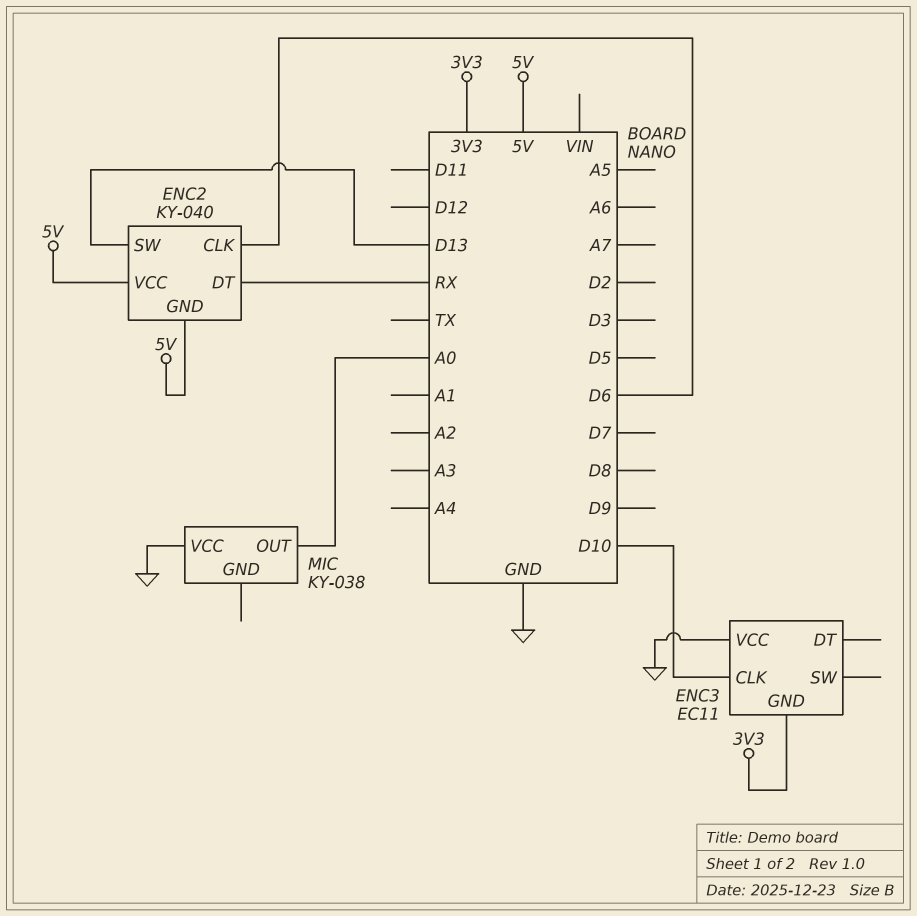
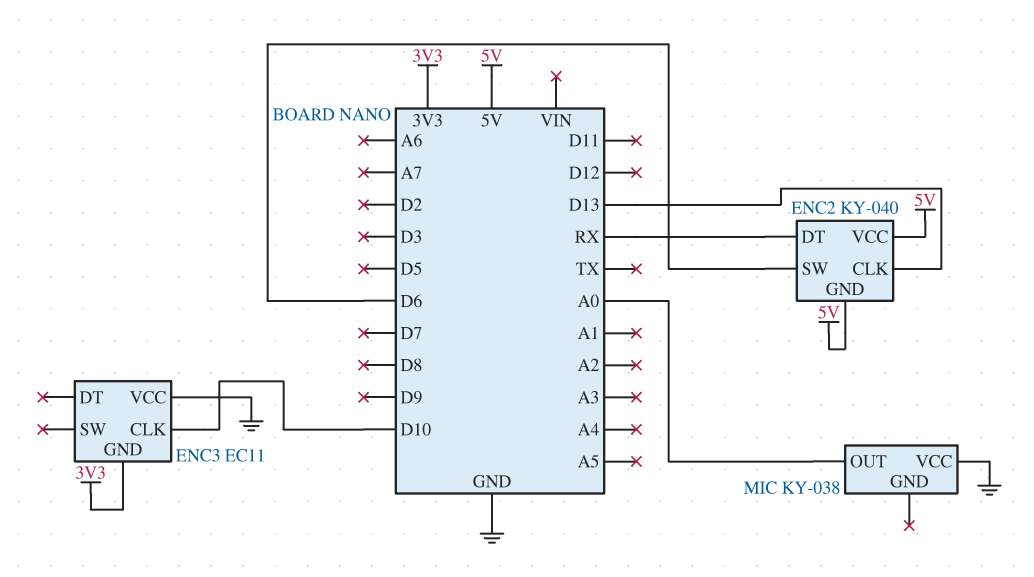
ENC2 pin CLK: D6 -> D13
ENC2 pin SW: D13 -> D6

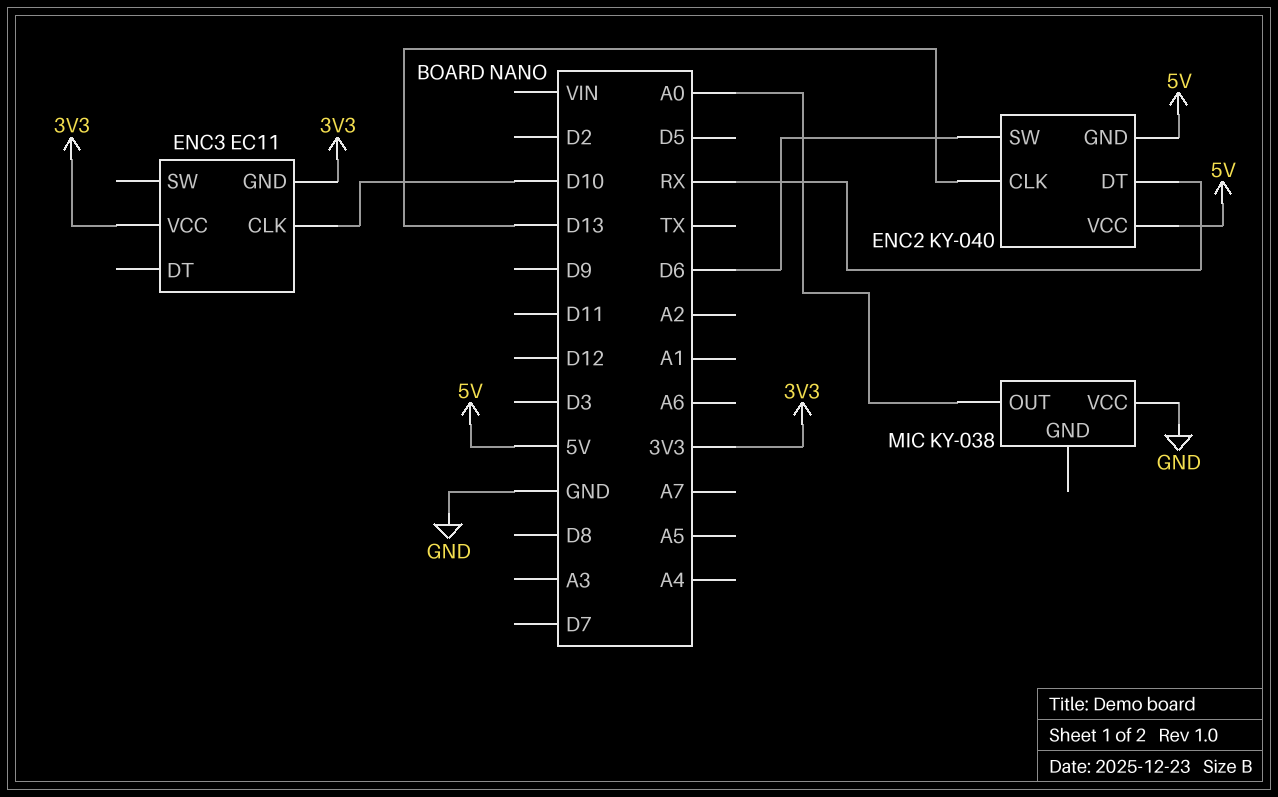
ENC3 pin VCC: GND -> 3V3

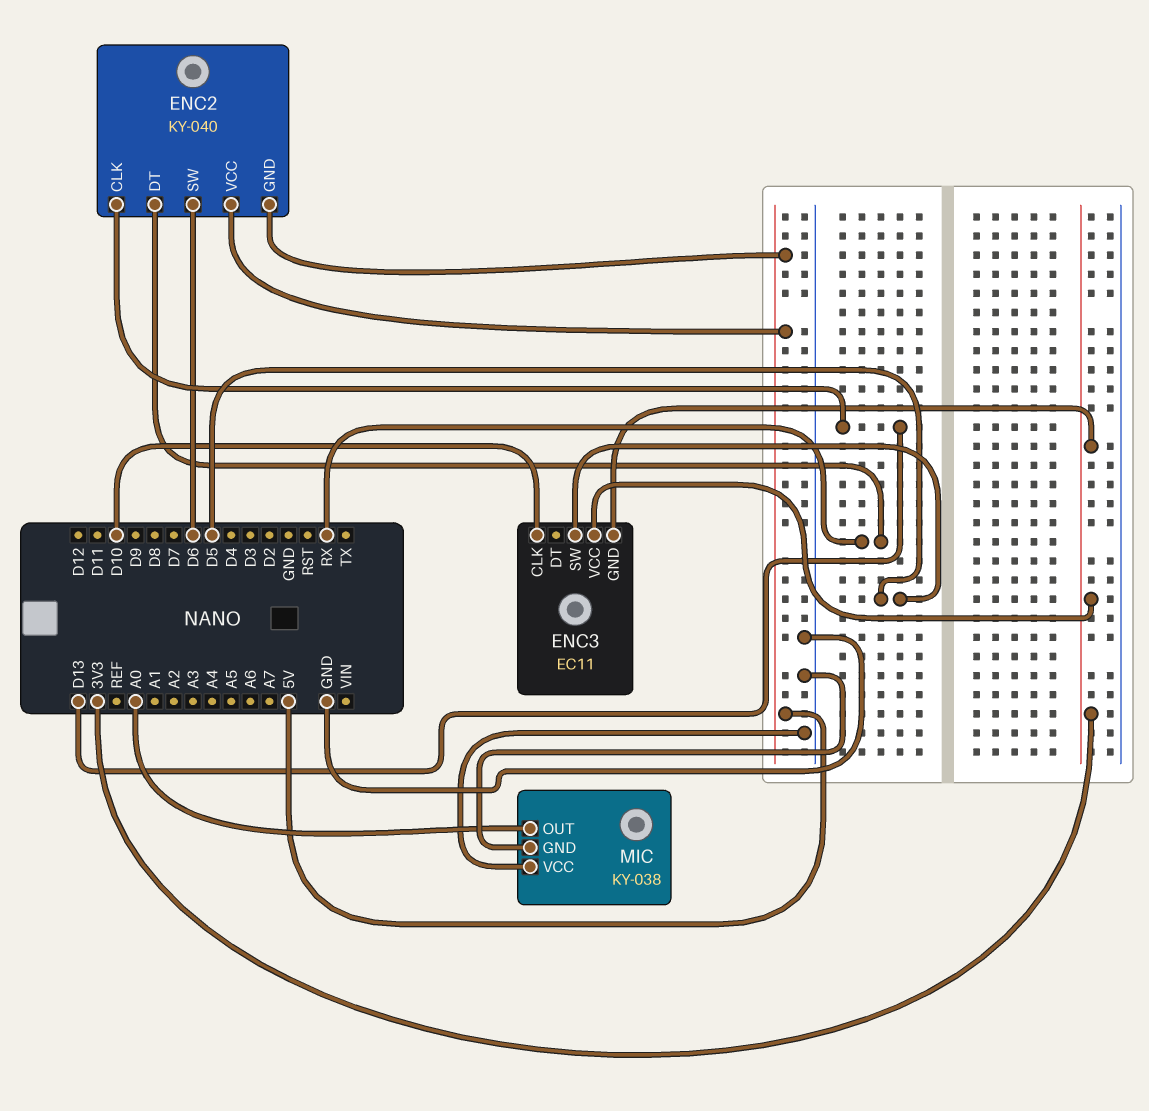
ENC3 pin SW: none -> D5
MIC pin GND: none -> GND

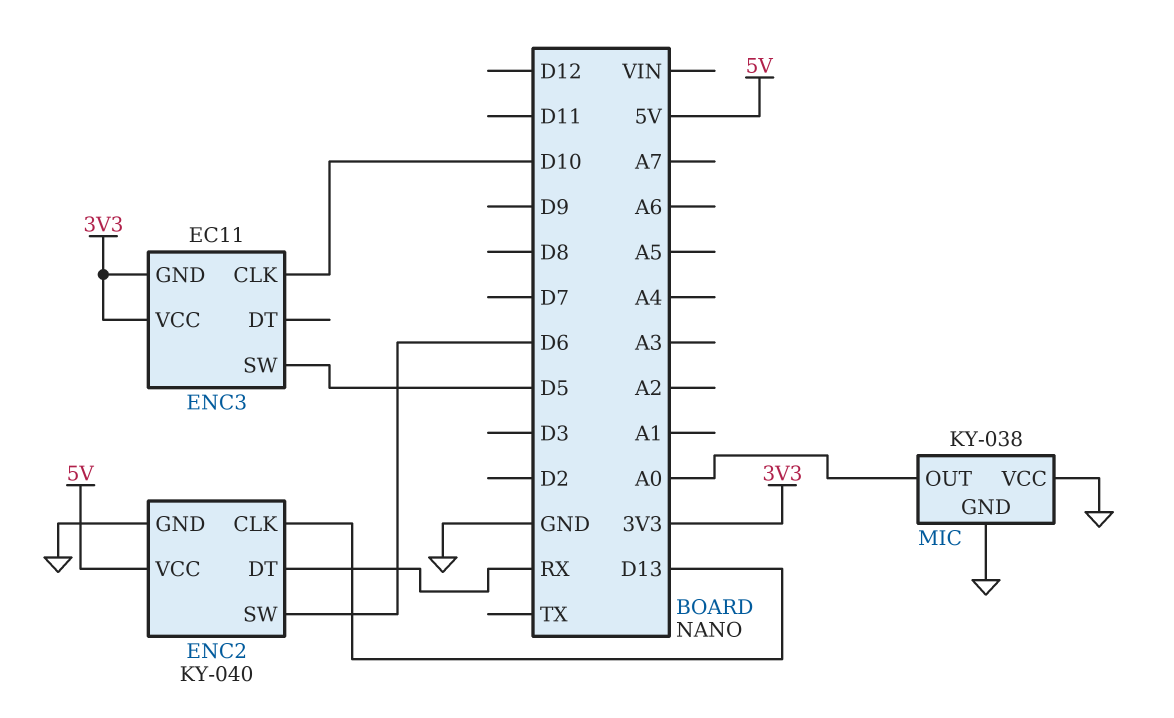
ENC2 pin GND: 5V -> GND

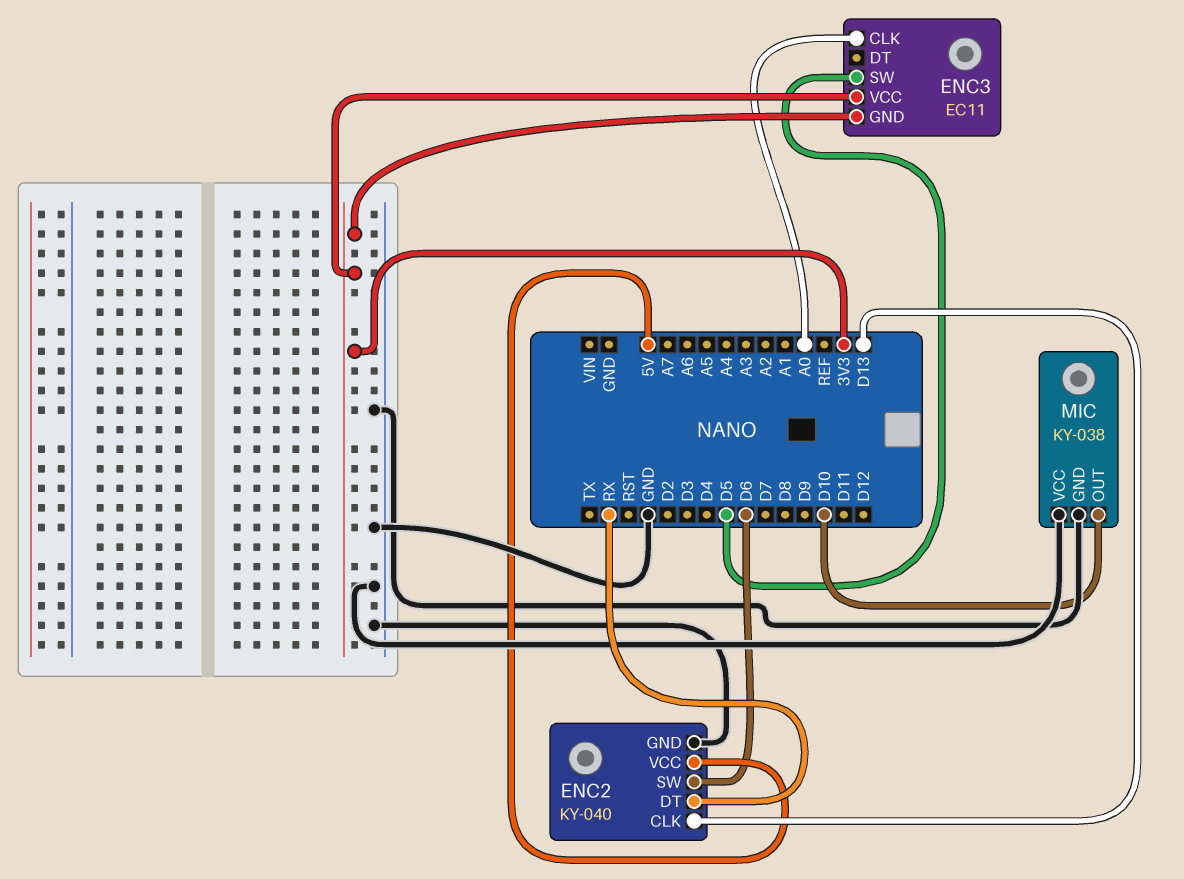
ENC3 pin CLK: D10 -> A0
MIC pin OUT: A0 -> D10

